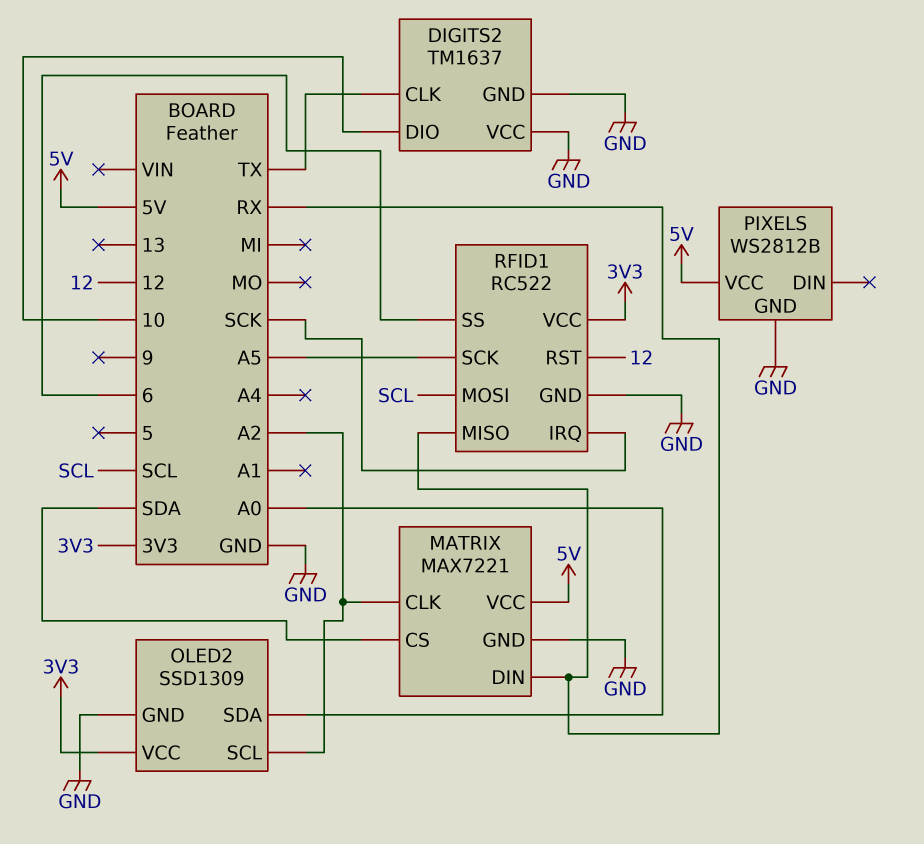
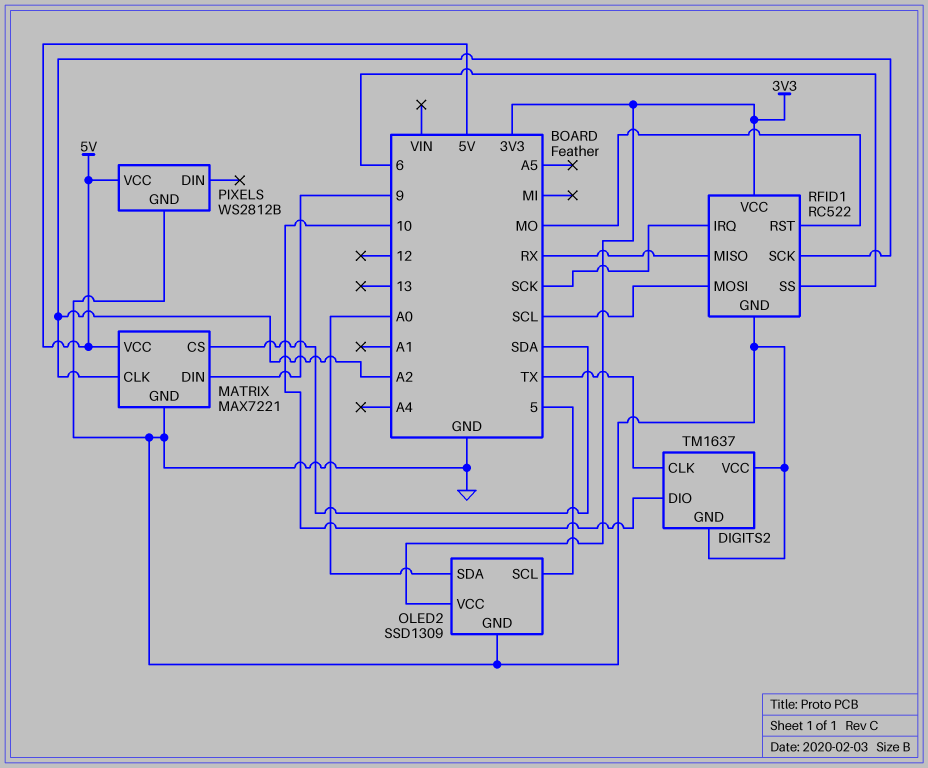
MATRIX pin DIN: RX -> 9
OLED2 pin SCL: A2 -> 5
RFID1 pin RST: 12 -> MO
RFID1 pin SCK: A5 -> A2

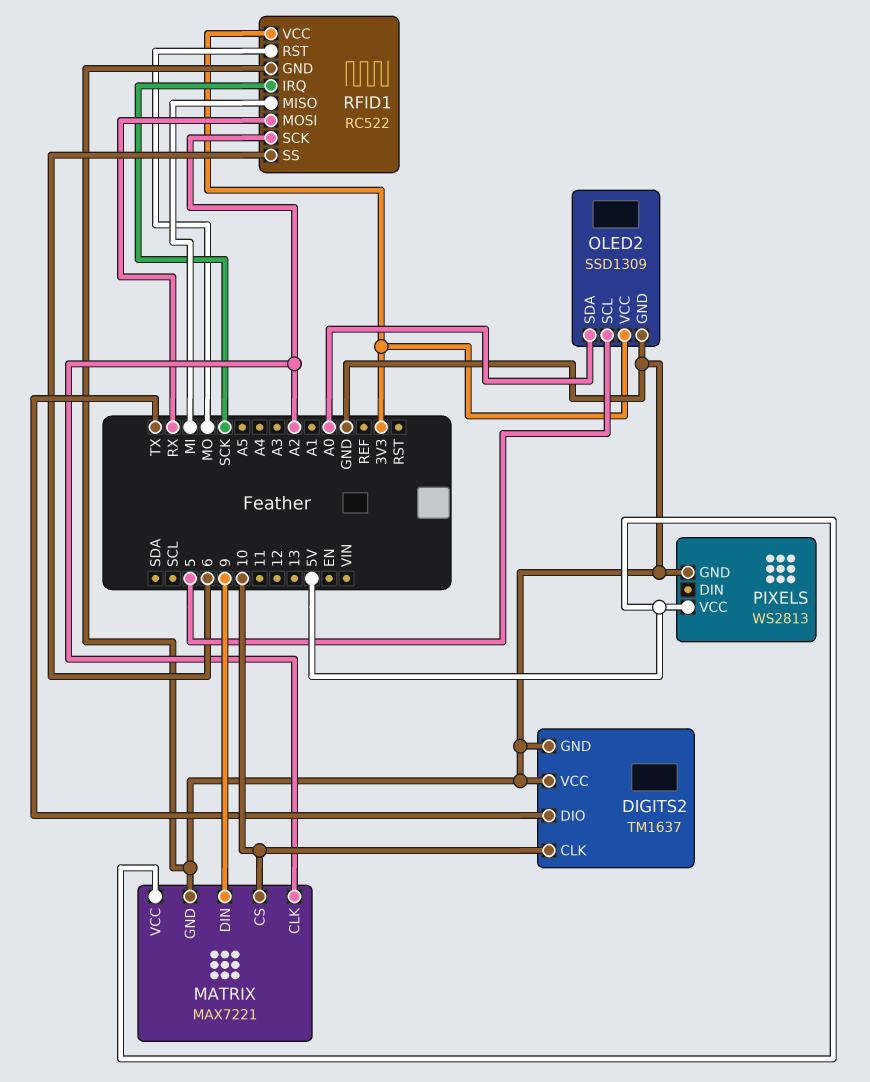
DIGITS2 pin CLK: TX -> 10
DIGITS2 pin DIO: 10 -> TX
MATRIX pin CS: SDA -> 10
PIXELS: WS2812B -> WS2813
RFID1 pin MISO: RX -> MI
RFID1 pin MOSI: SCL -> RX

